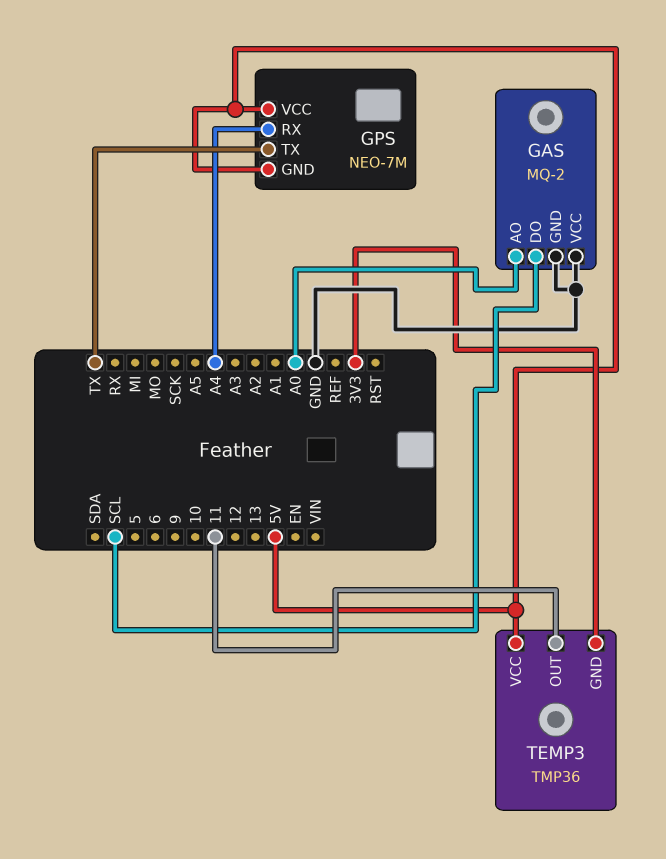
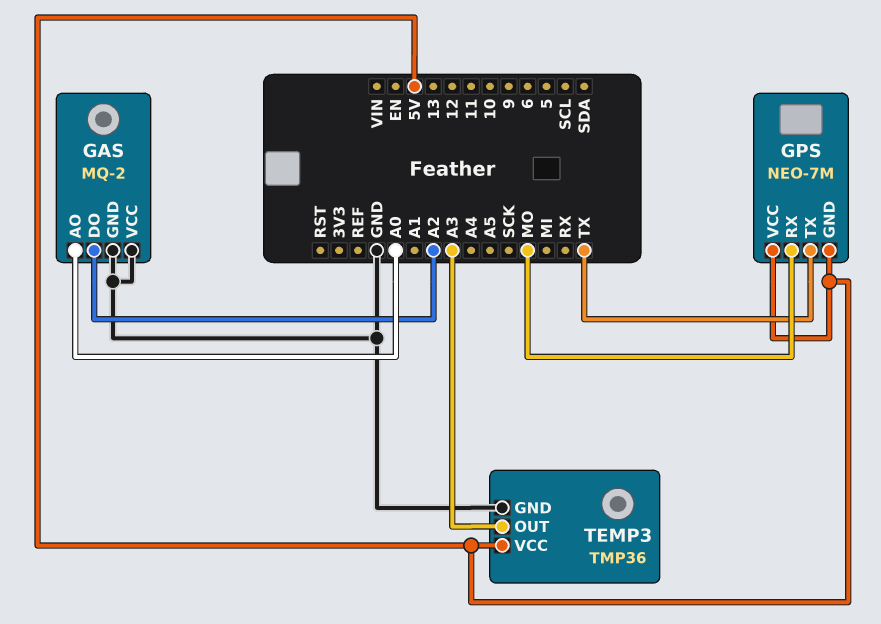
GAS pin DO: SCL -> A2
GPS pin RX: A4 -> MO
TEMP3 pin GND: 3V3 -> GND
TEMP3 pin OUT: 11 -> A3

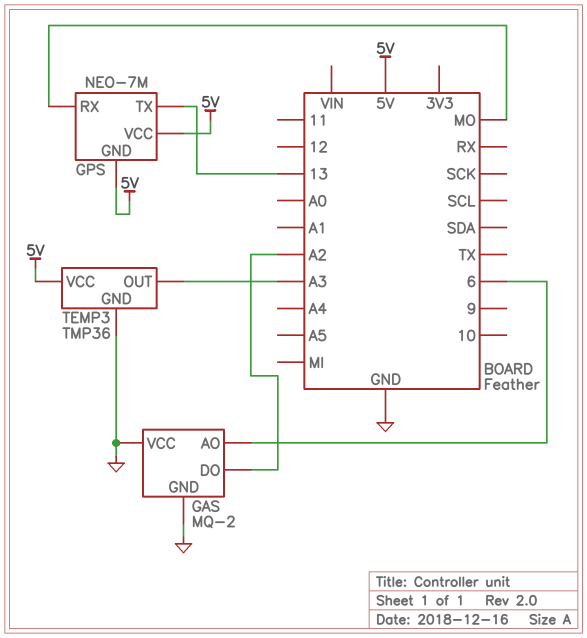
GAS pin AO: A0 -> 6
GPS pin TX: TX -> 13

